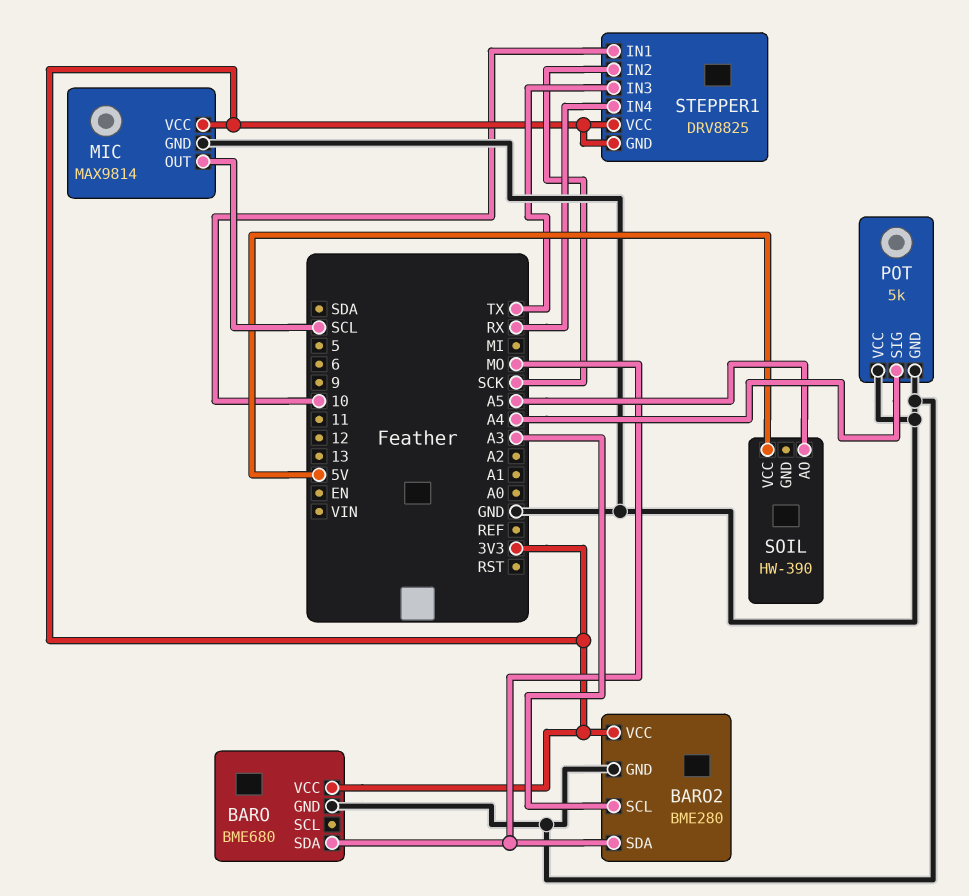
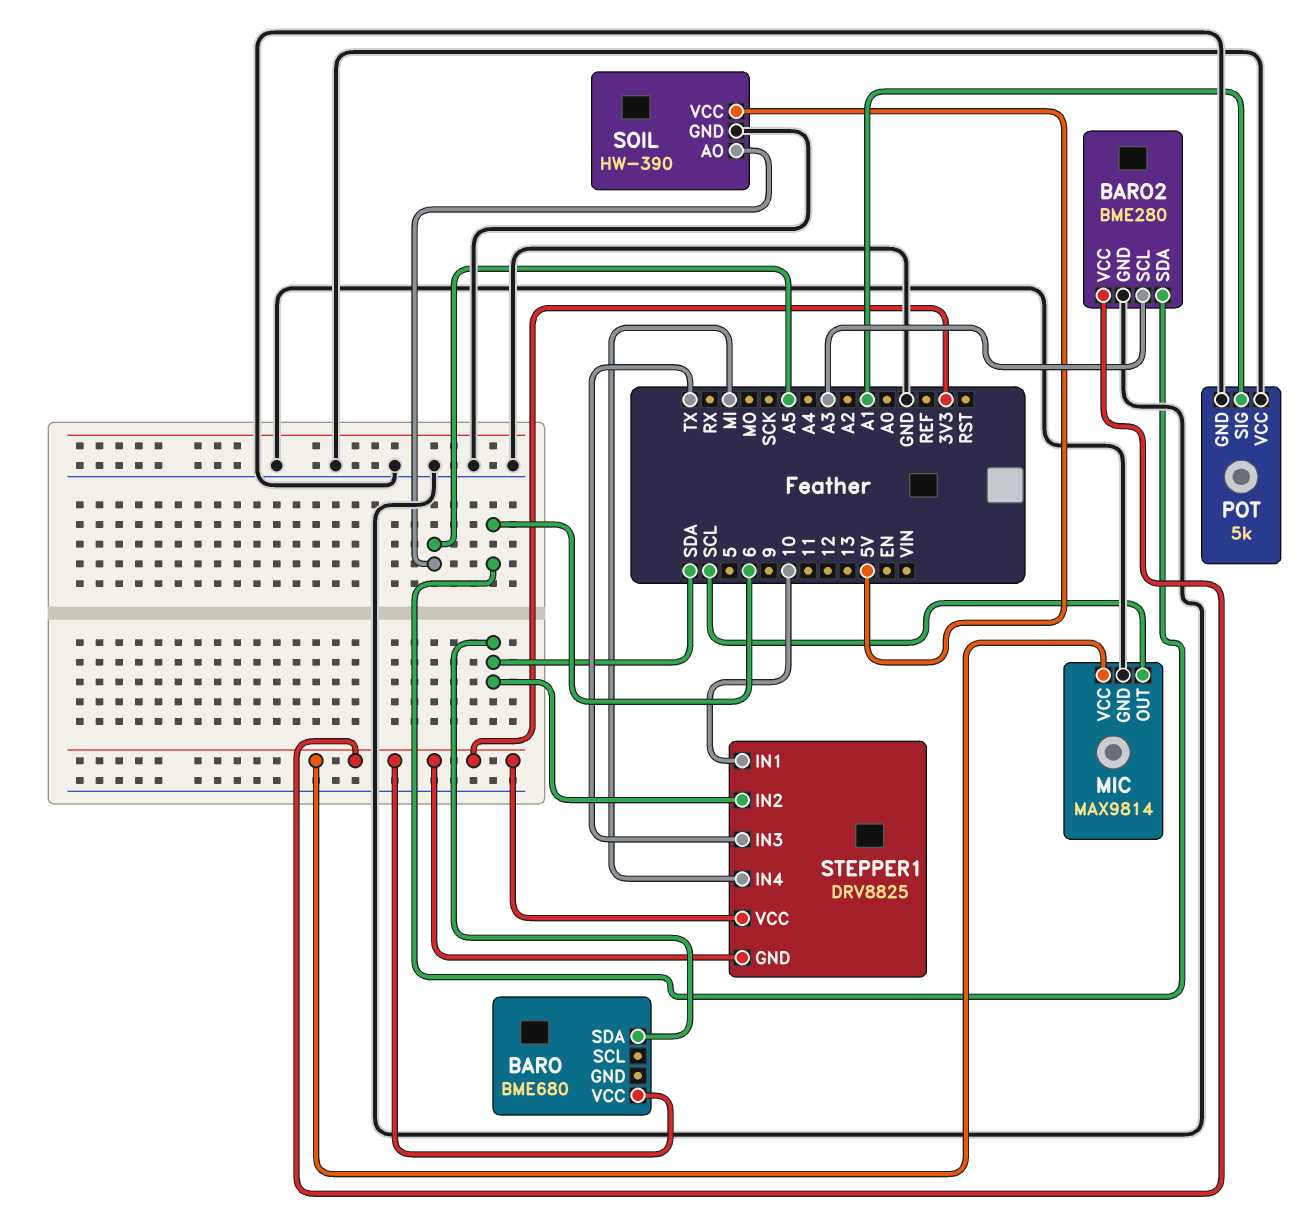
BARO pin GND: GND -> none
BARO pin SDA: MO -> SDA
BARO2 pin SDA: MO -> 6
POT pin SIG: A4 -> A1
SOIL pin GND: none -> GND
STEPPER1 pin IN2: SCK -> SDA
STEPPER1 pin IN4: RX -> MI

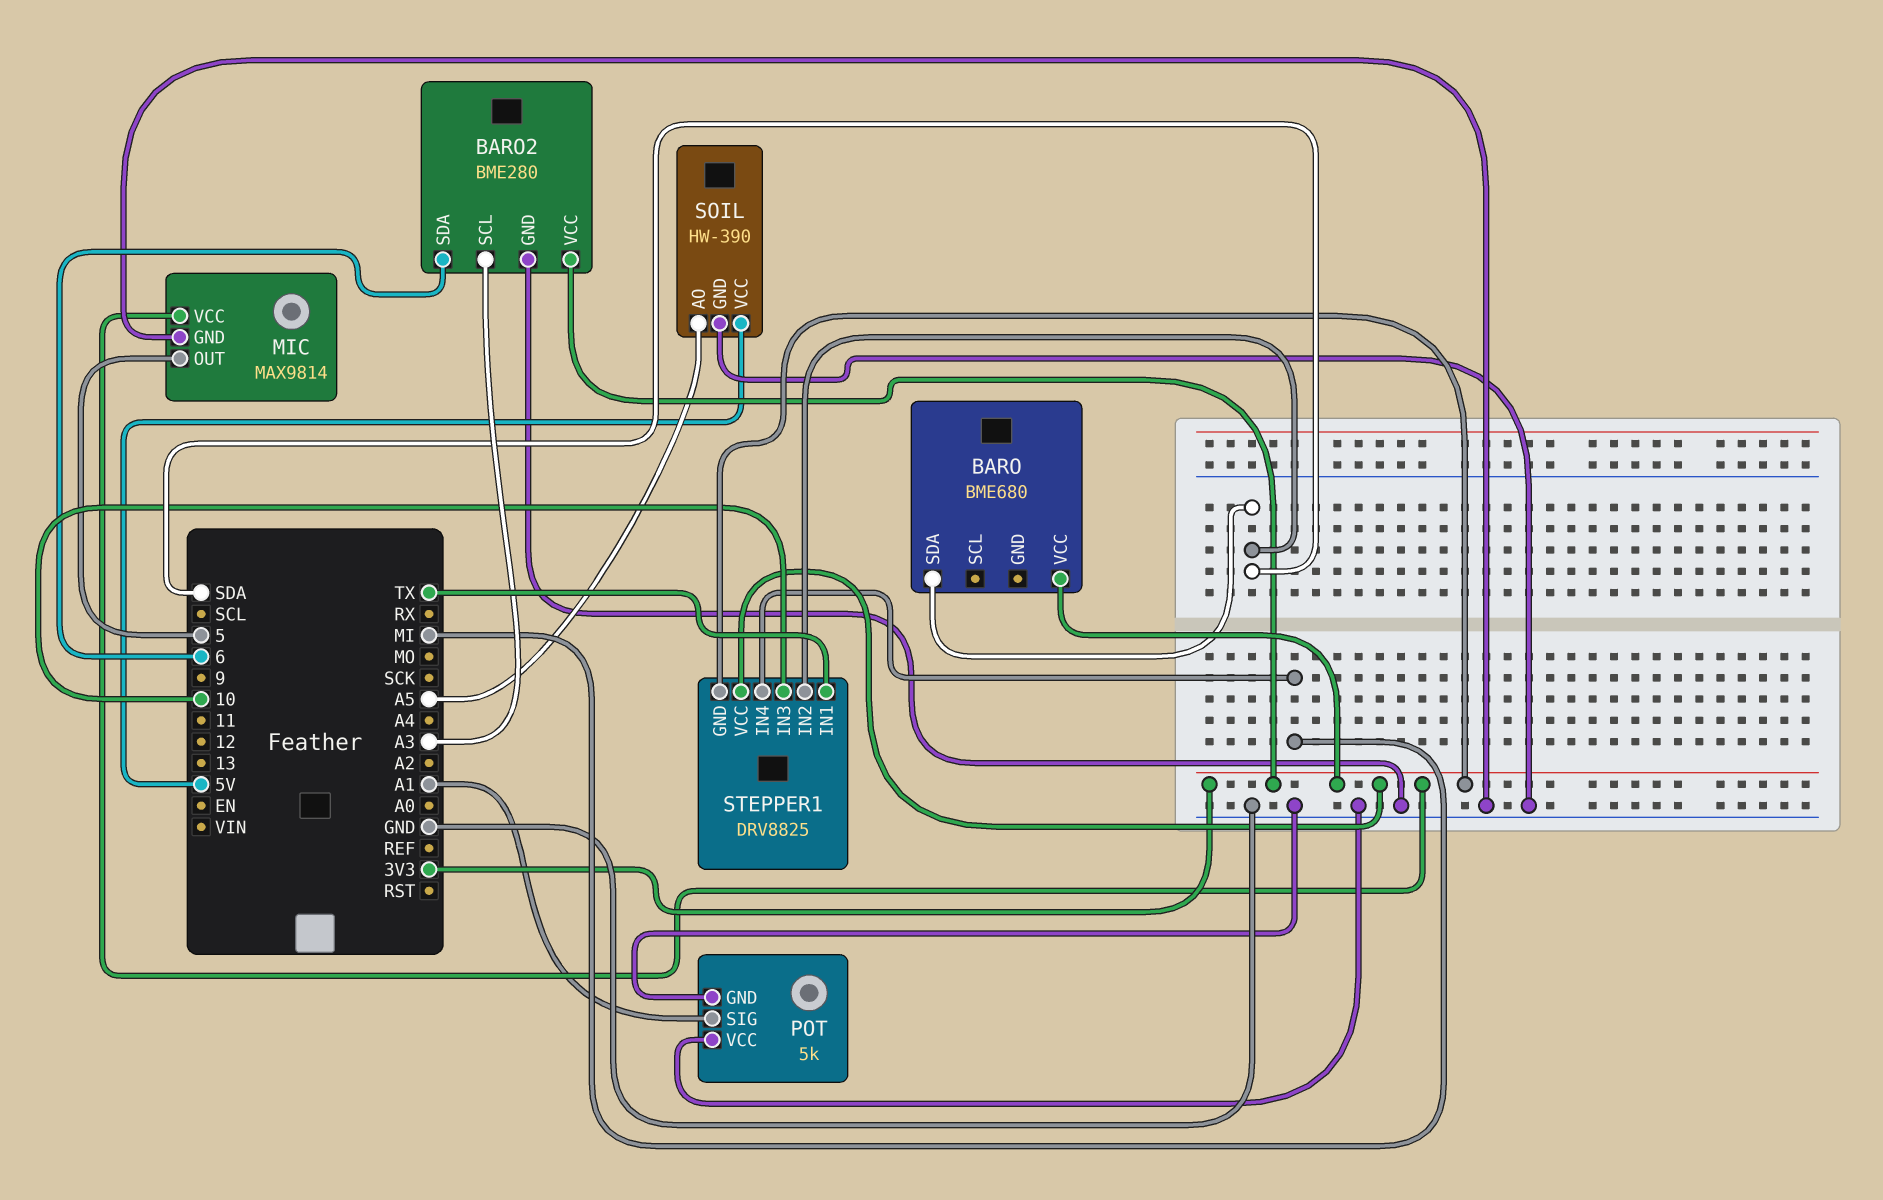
MIC pin OUT: SCL -> 5
STEPPER1 pin IN1: 10 -> TX
STEPPER1 pin IN3: TX -> 10

